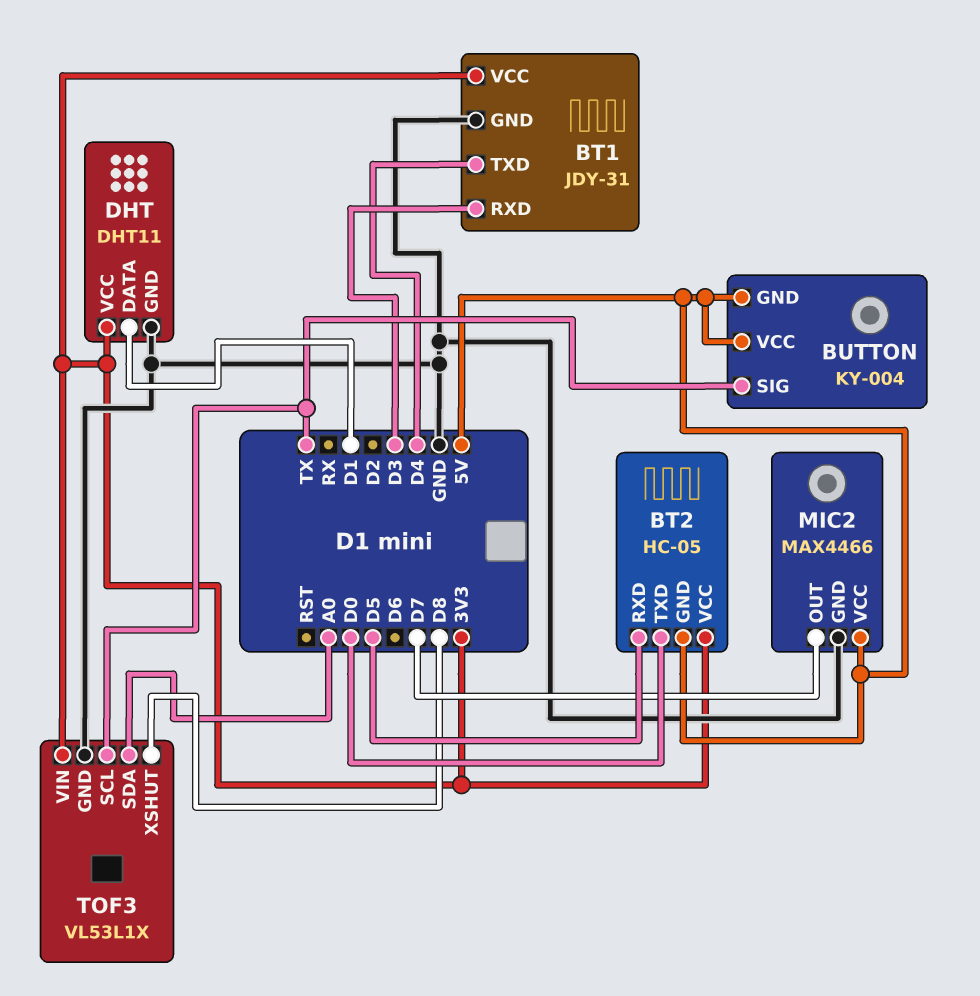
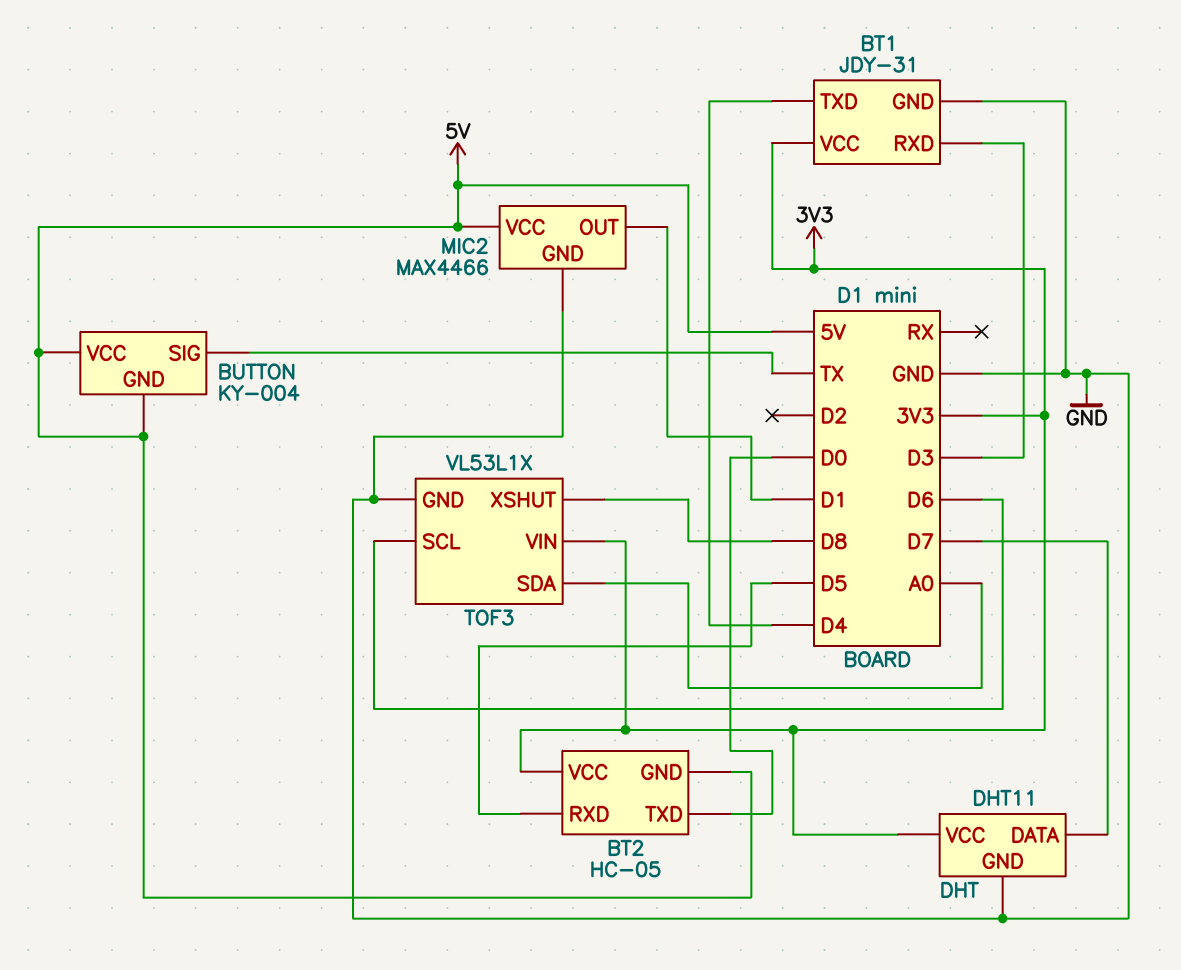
DHT pin DATA: D1 -> D7
MIC2 pin OUT: D7 -> D1
TOF3 pin SCL: TX -> D6

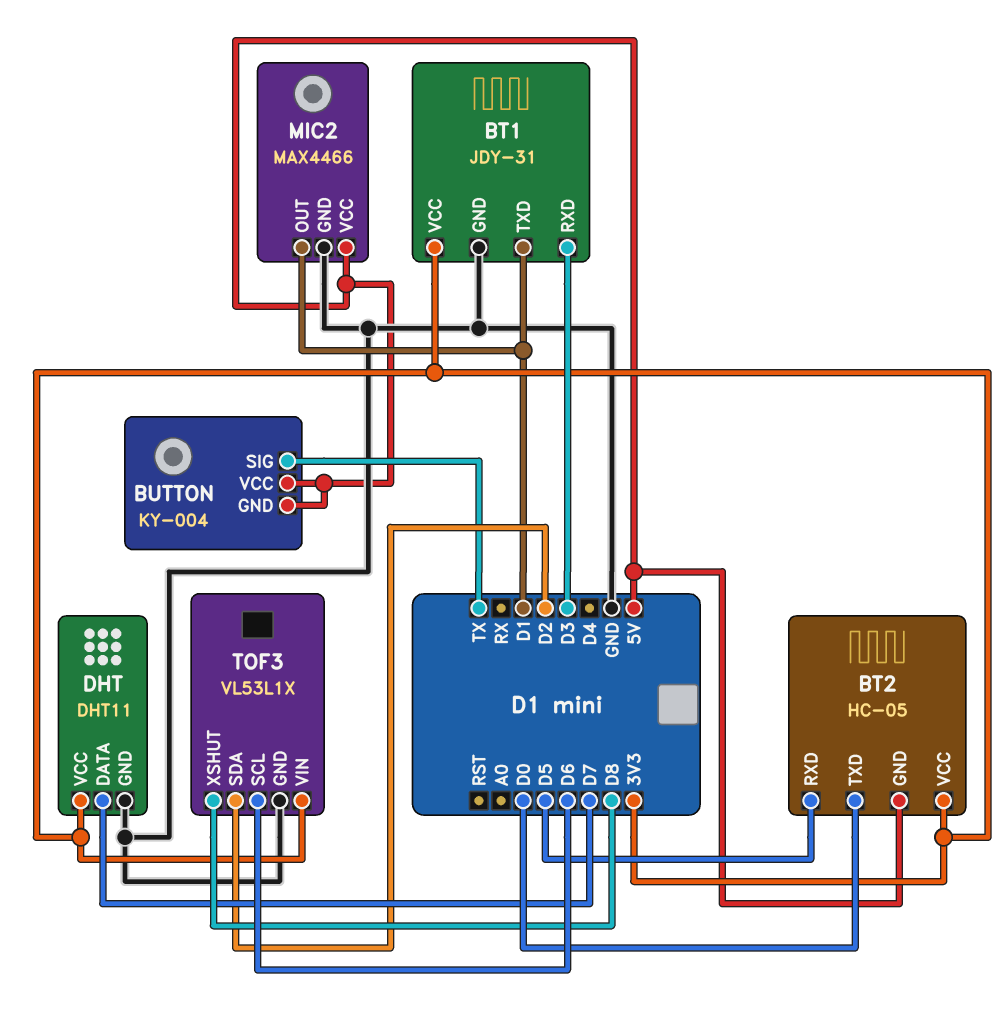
BT1 pin TXD: D4 -> D1
TOF3 pin SDA: A0 -> D2

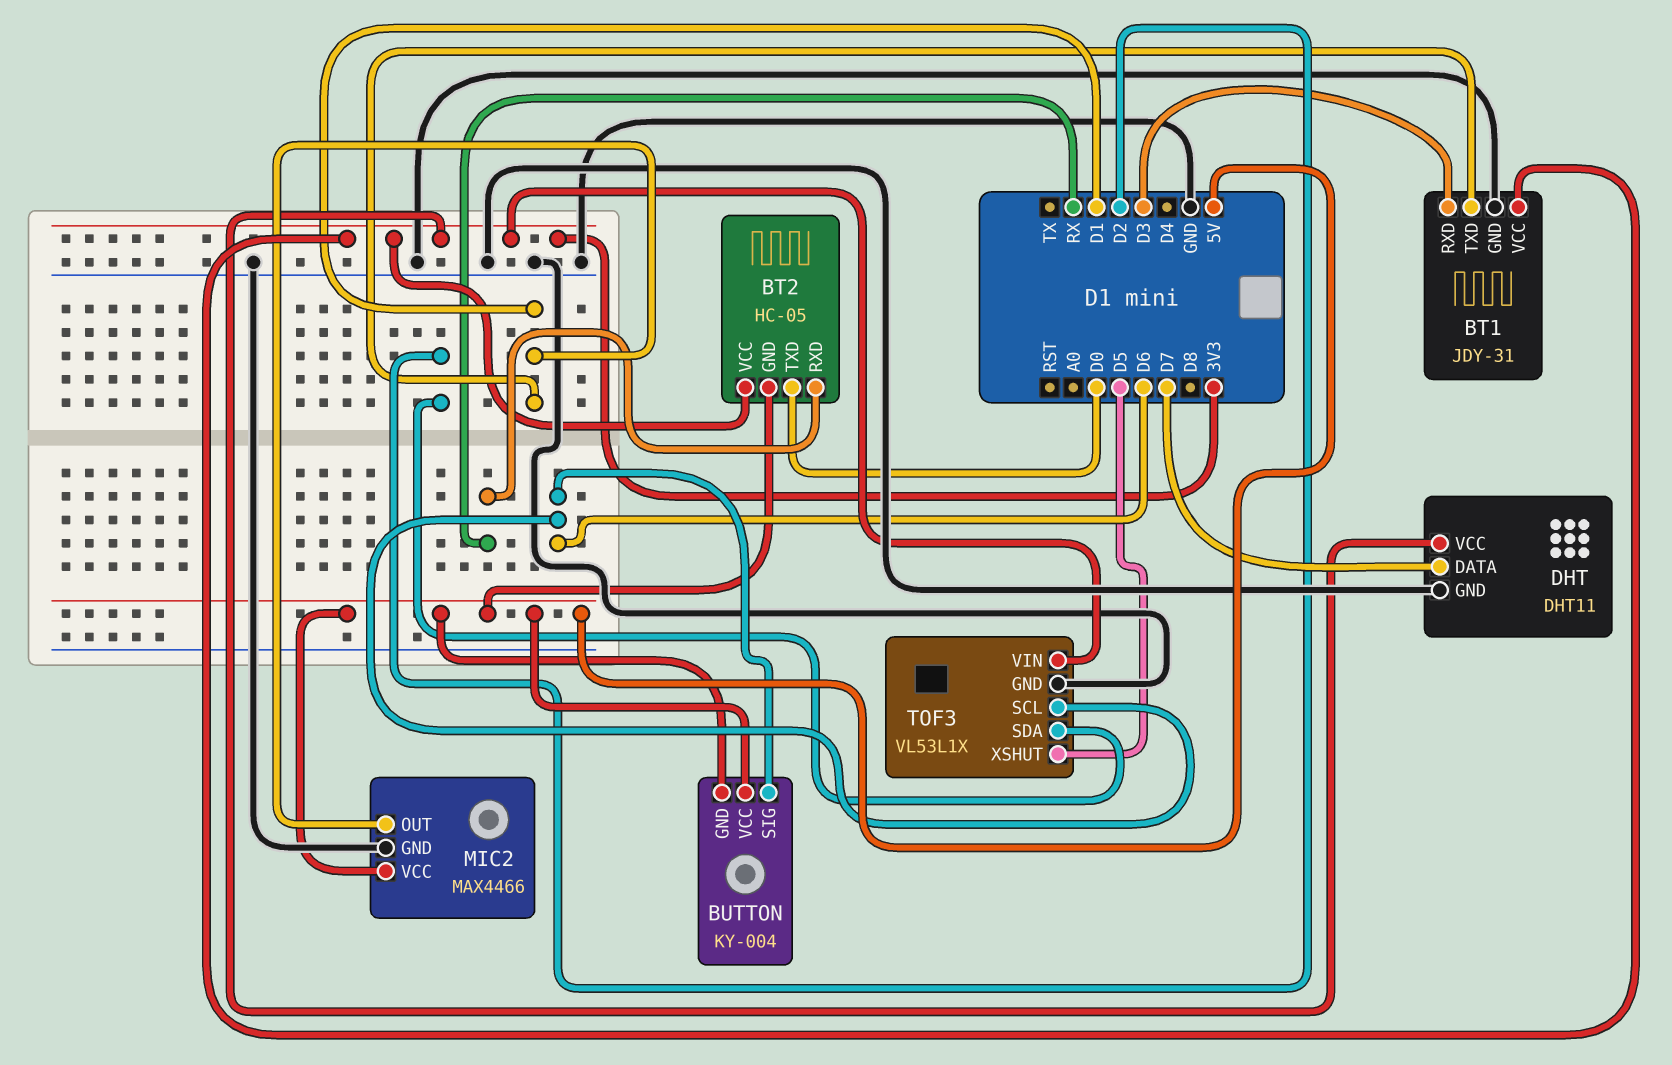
BT2 pin RXD: D5 -> RX
BUTTON pin SIG: TX -> D6
TOF3 pin XSHUT: D8 -> D5

